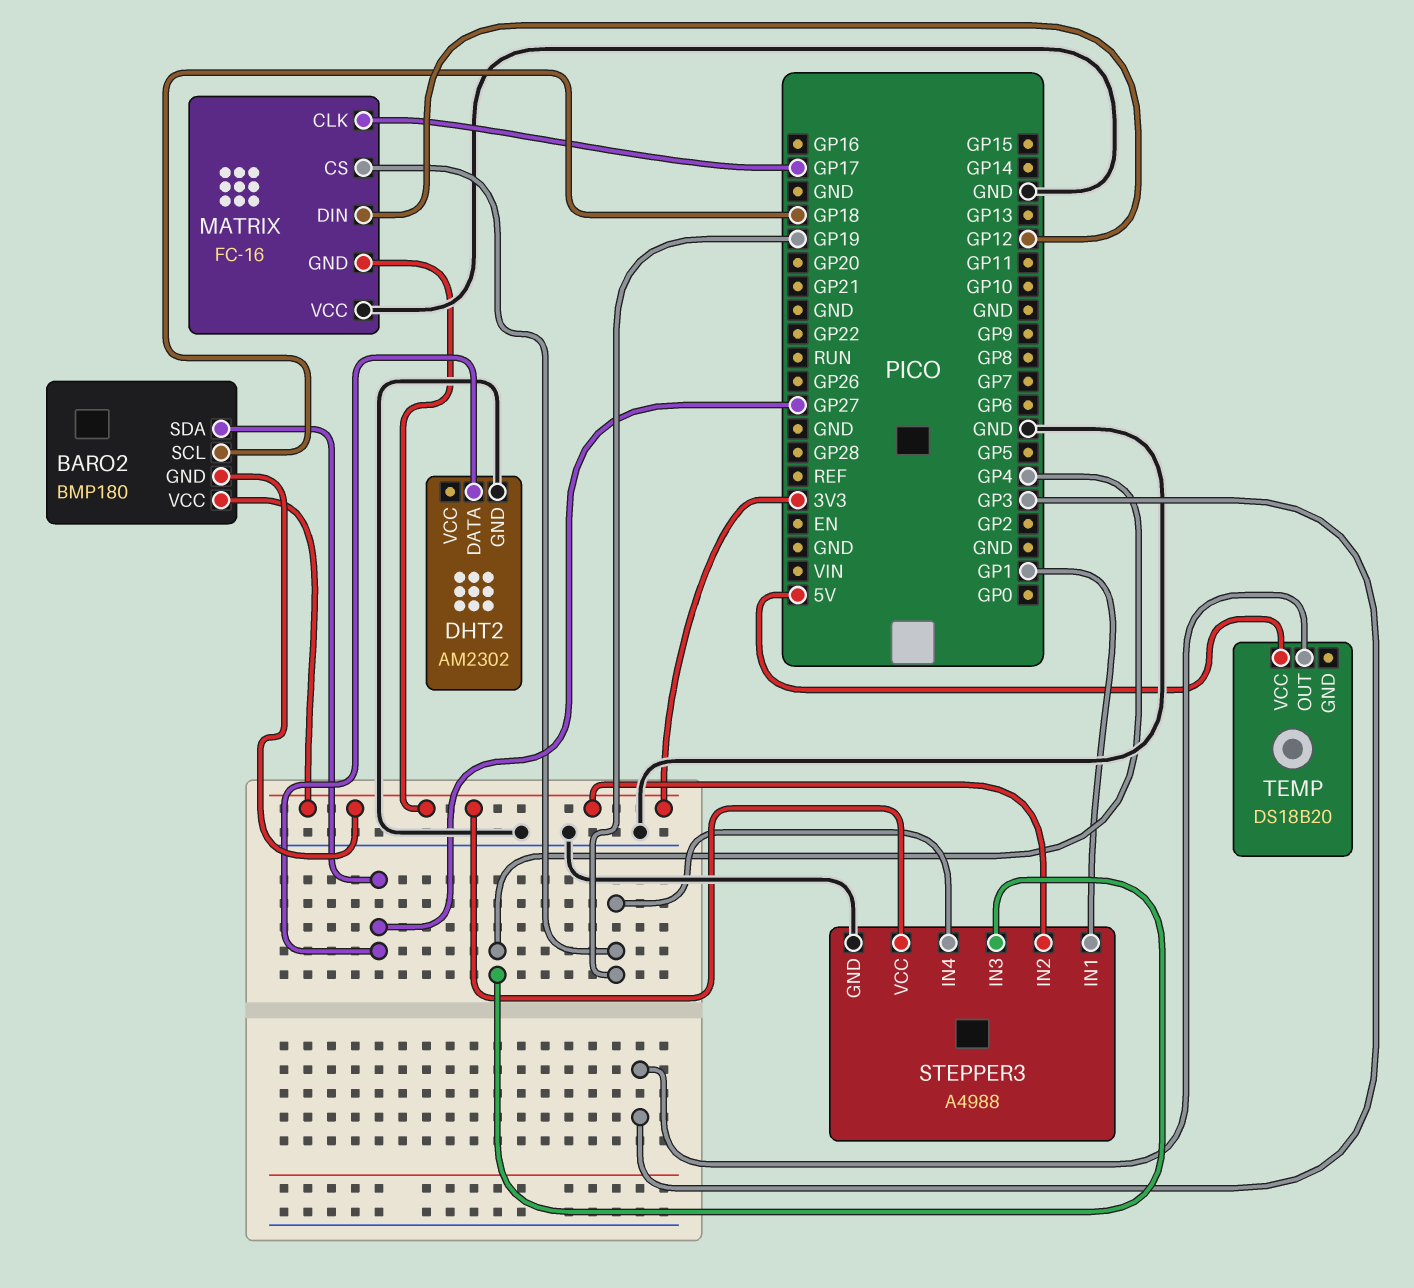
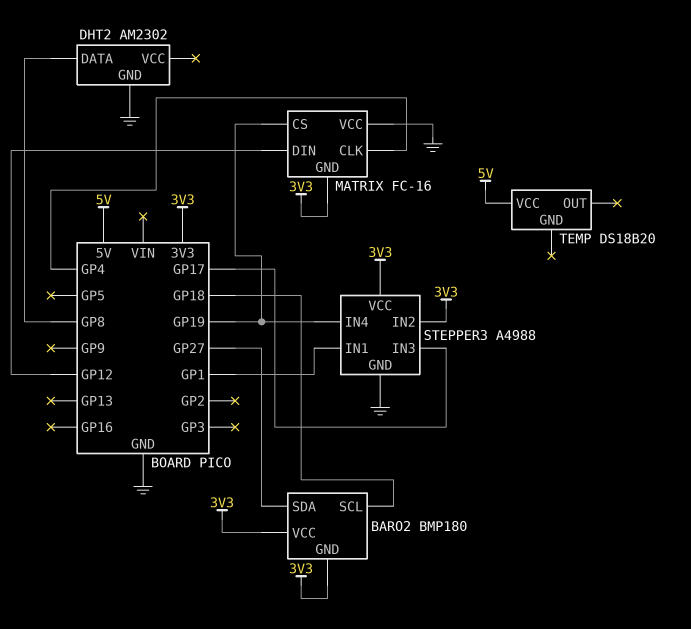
DHT2 pin DATA: GP27 -> GP8
MATRIX pin CLK: GP17 -> GP4
STEPPER3 pin IN3: GP4 -> GP17
TEMP pin OUT: GP3 -> none

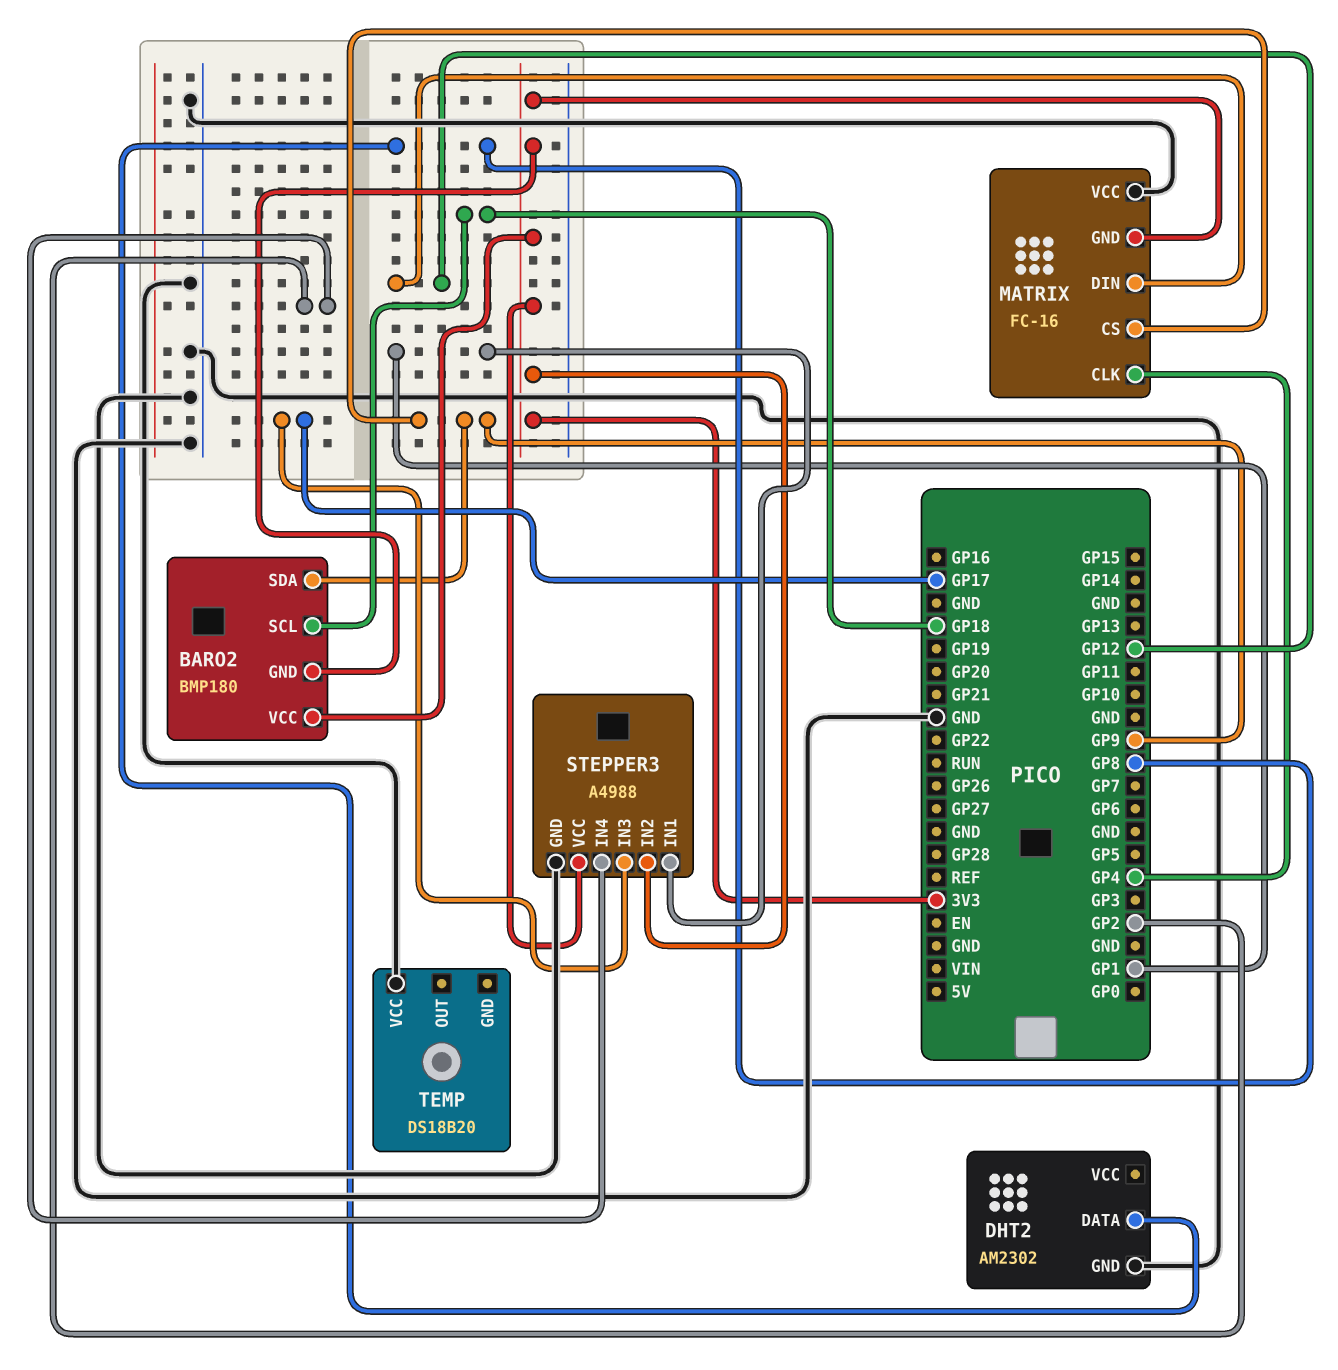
BARO2 pin SDA: GP27 -> GP9
MATRIX pin CS: GP19 -> GP9
STEPPER3 pin IN4: GP19 -> GP2
TEMP pin VCC: 5V -> GND

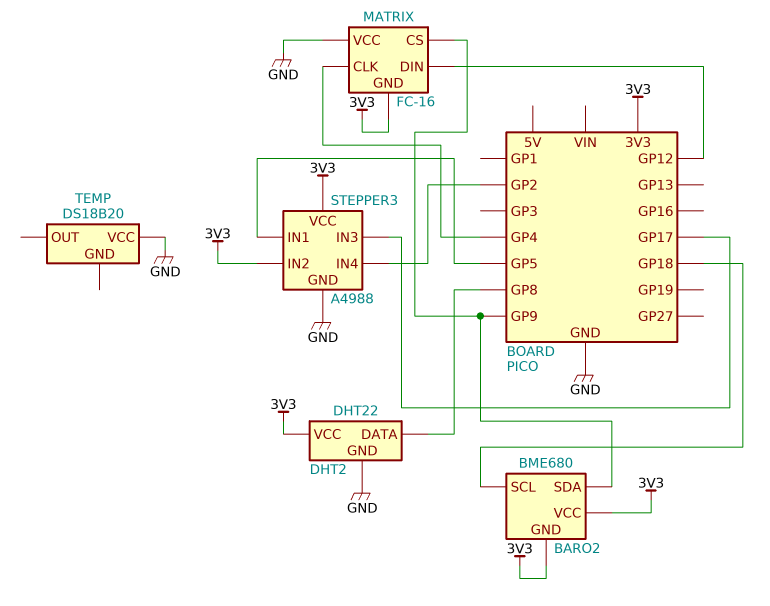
BARO2: BMP180 -> BME680
DHT2: AM2302 -> DHT22
DHT2 pin VCC: none -> 3V3
STEPPER3 pin IN1: GP1 -> GP5

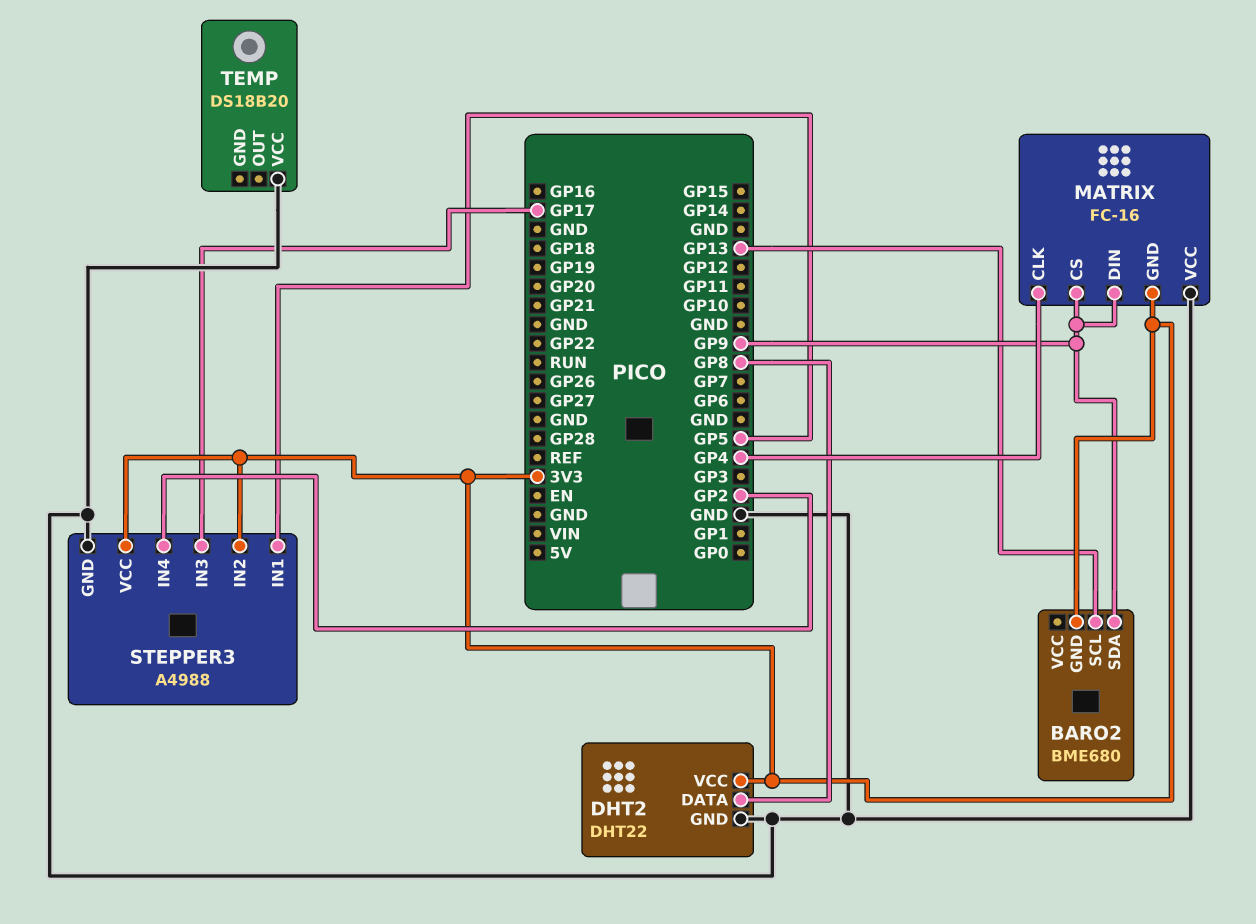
BARO2 pin SCL: GP18 -> GP13
BARO2 pin VCC: 3V3 -> none
MATRIX pin DIN: GP12 -> GP9

